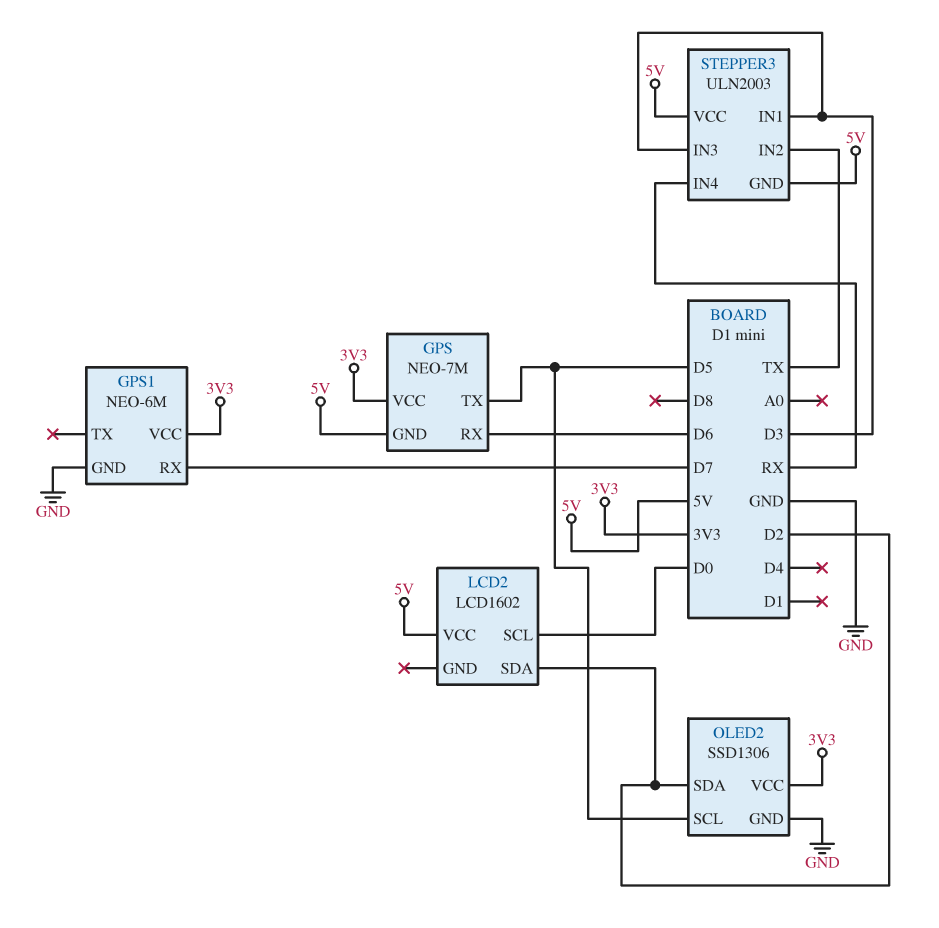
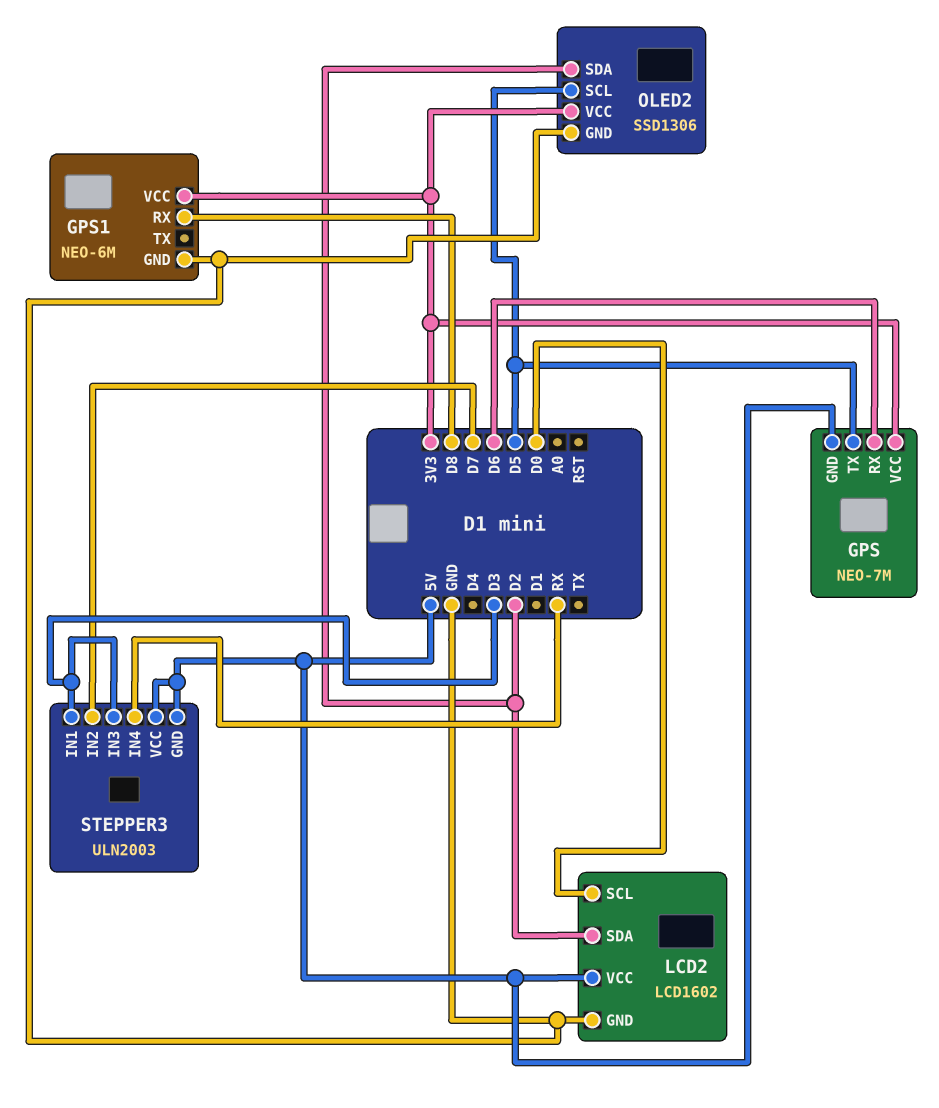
GPS1 pin RX: D7 -> D8
LCD2 pin GND: none -> GND
STEPPER3 pin IN2: TX -> D7

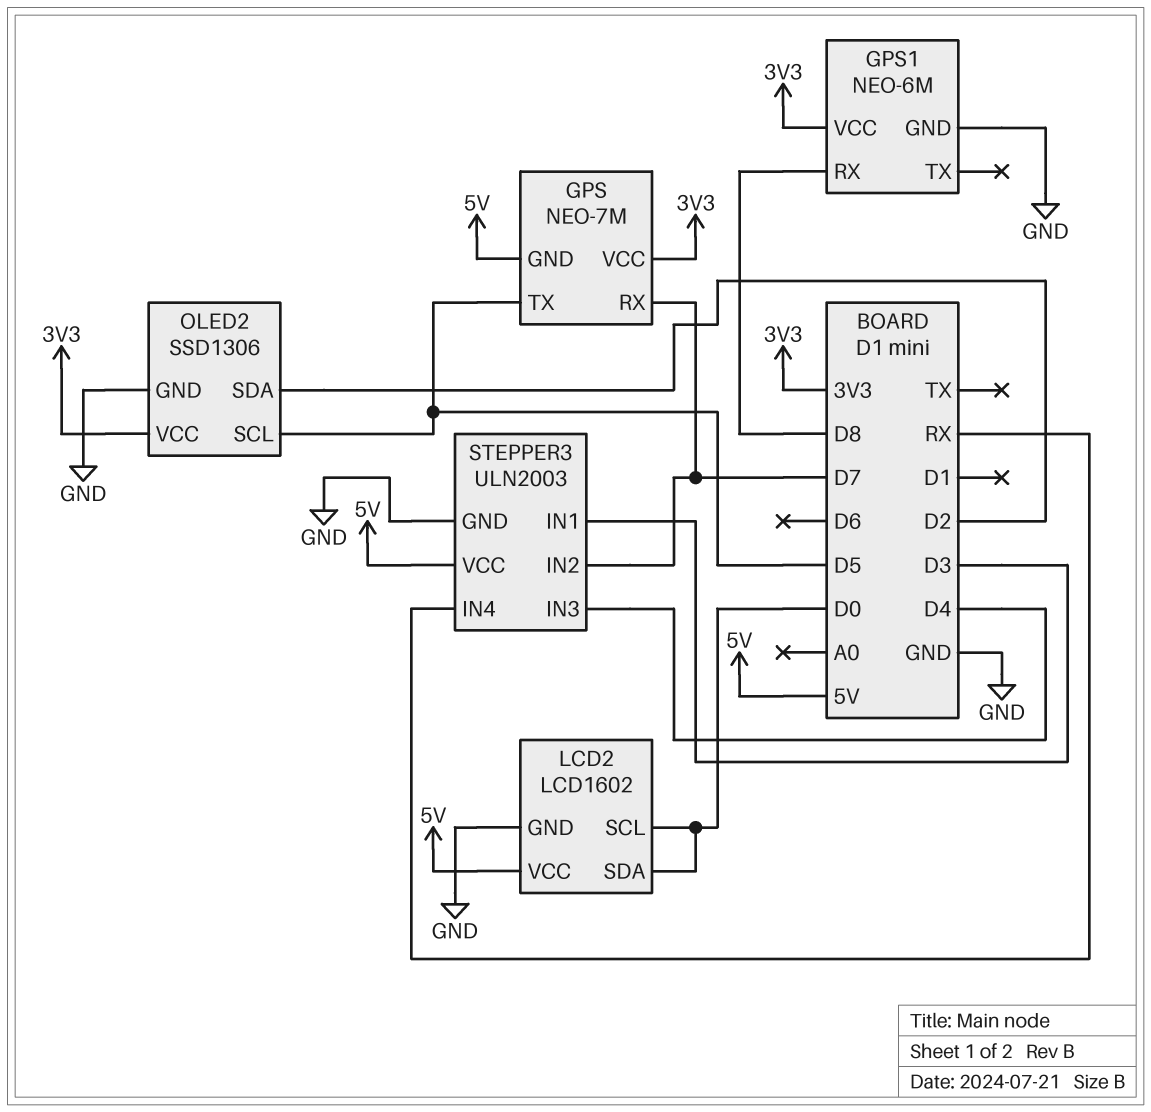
GPS pin RX: D6 -> D7
LCD2 pin SDA: D2 -> D0
STEPPER3 pin GND: 5V -> GND
STEPPER3 pin IN3: D3 -> D4

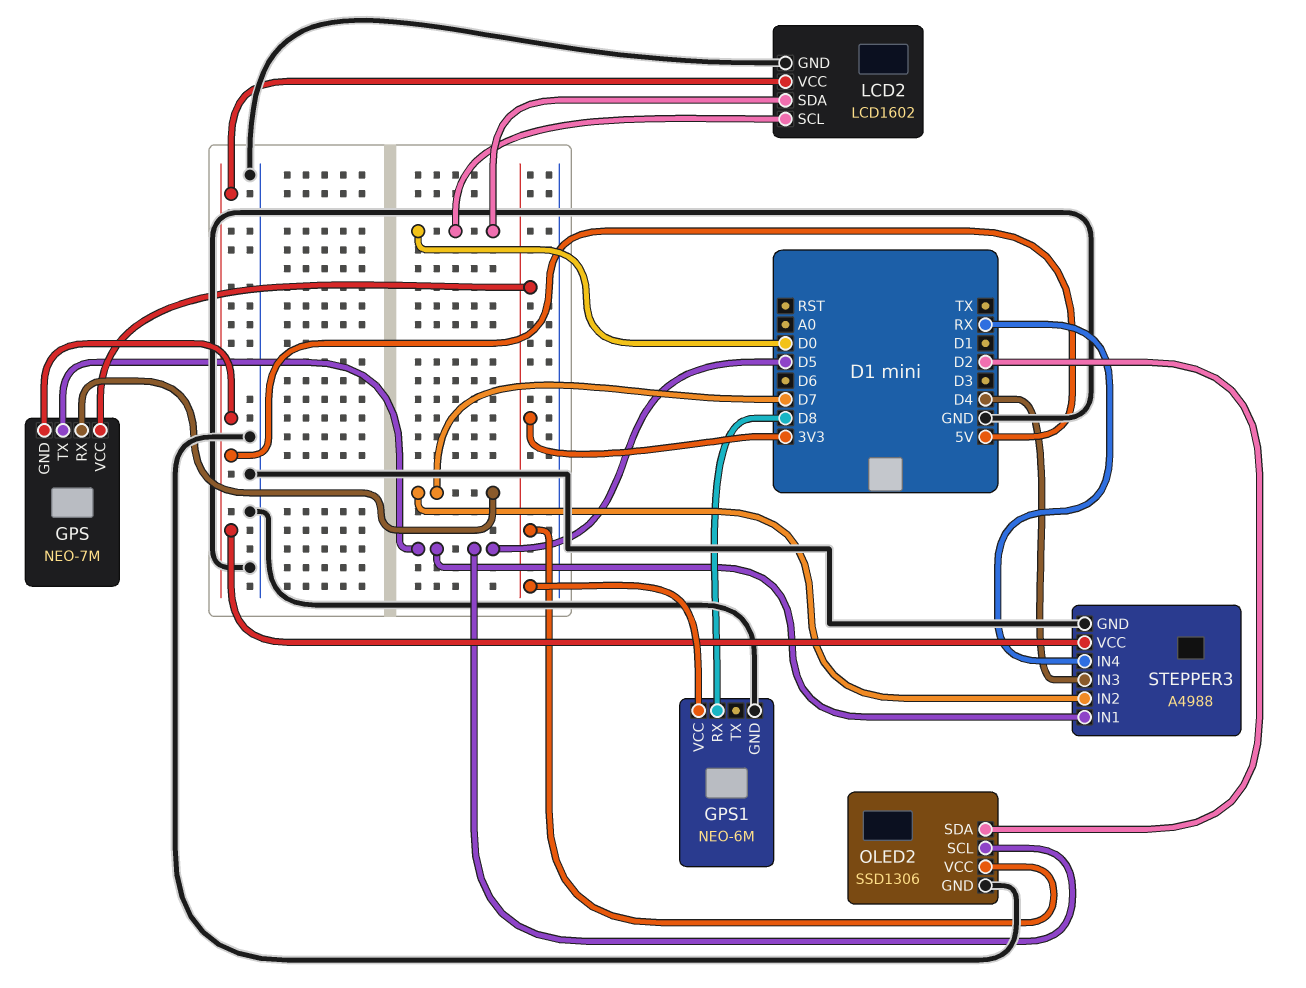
STEPPER3: ULN2003 -> A4988
STEPPER3 pin IN1: D3 -> D5

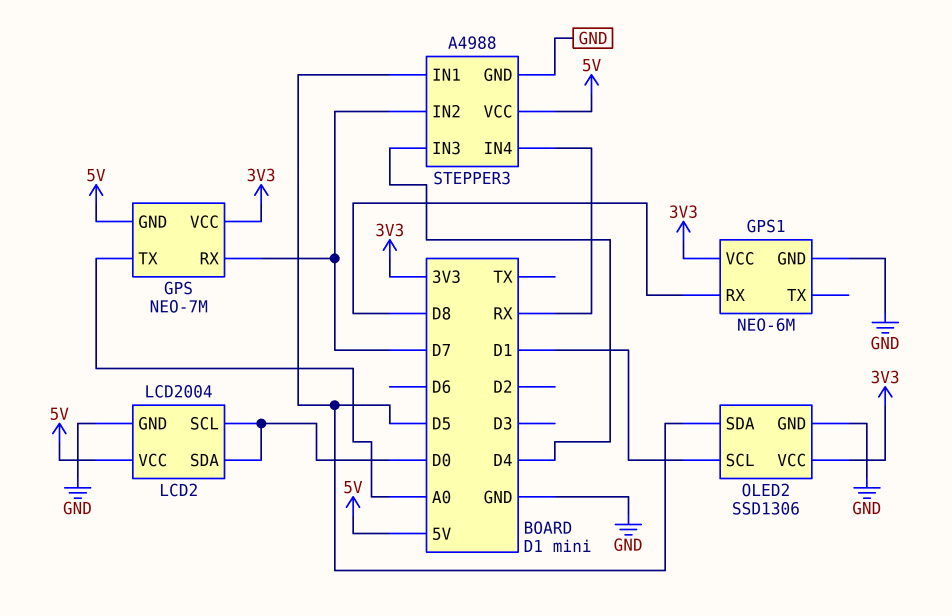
GPS pin TX: D5 -> A0
LCD2: LCD1602 -> LCD2004
OLED2 pin SCL: D5 -> D1
OLED2 pin SDA: D2 -> D5

